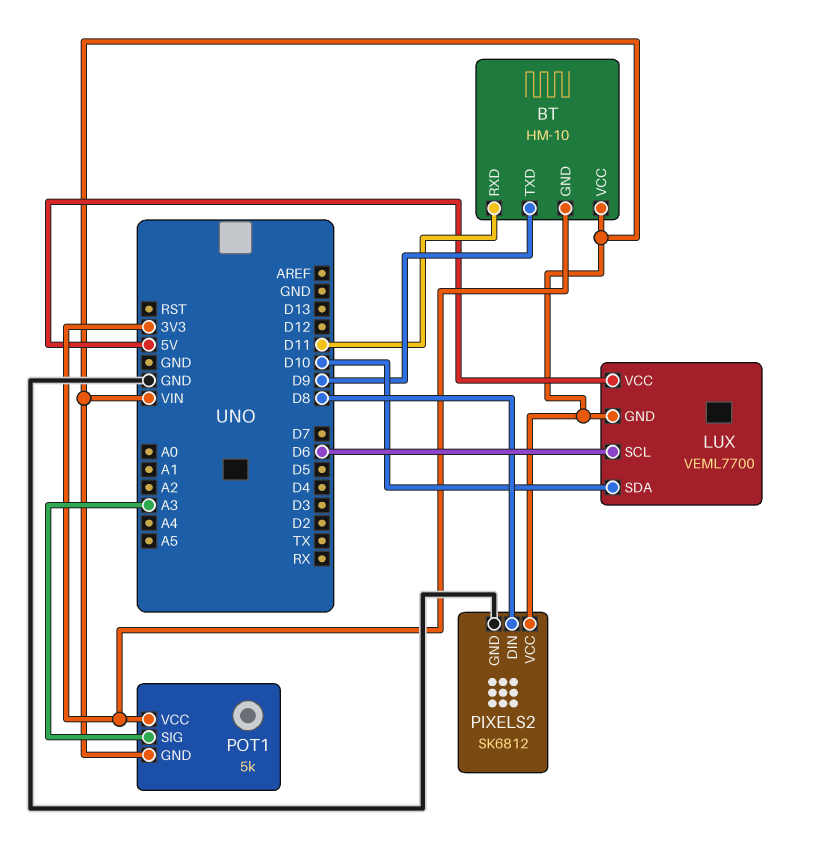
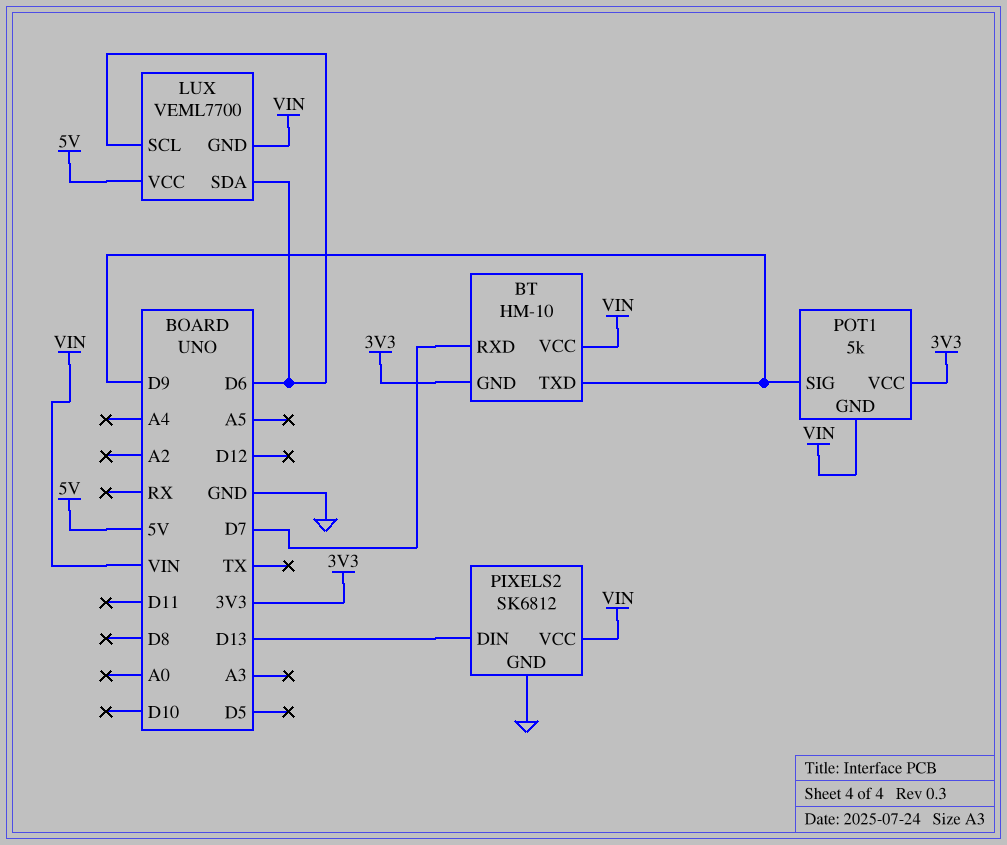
BT pin RXD: D11 -> D7
LUX pin SDA: D10 -> D6
PIXELS2 pin DIN: D8 -> D13
POT1 pin SIG: A3 -> D9

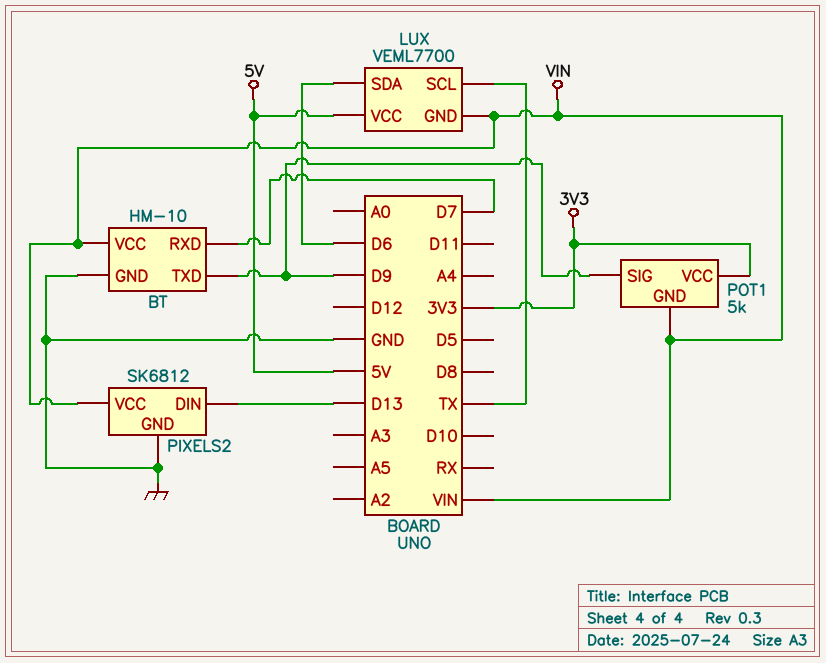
BT pin GND: 3V3 -> GND
LUX pin SCL: D6 -> TX

